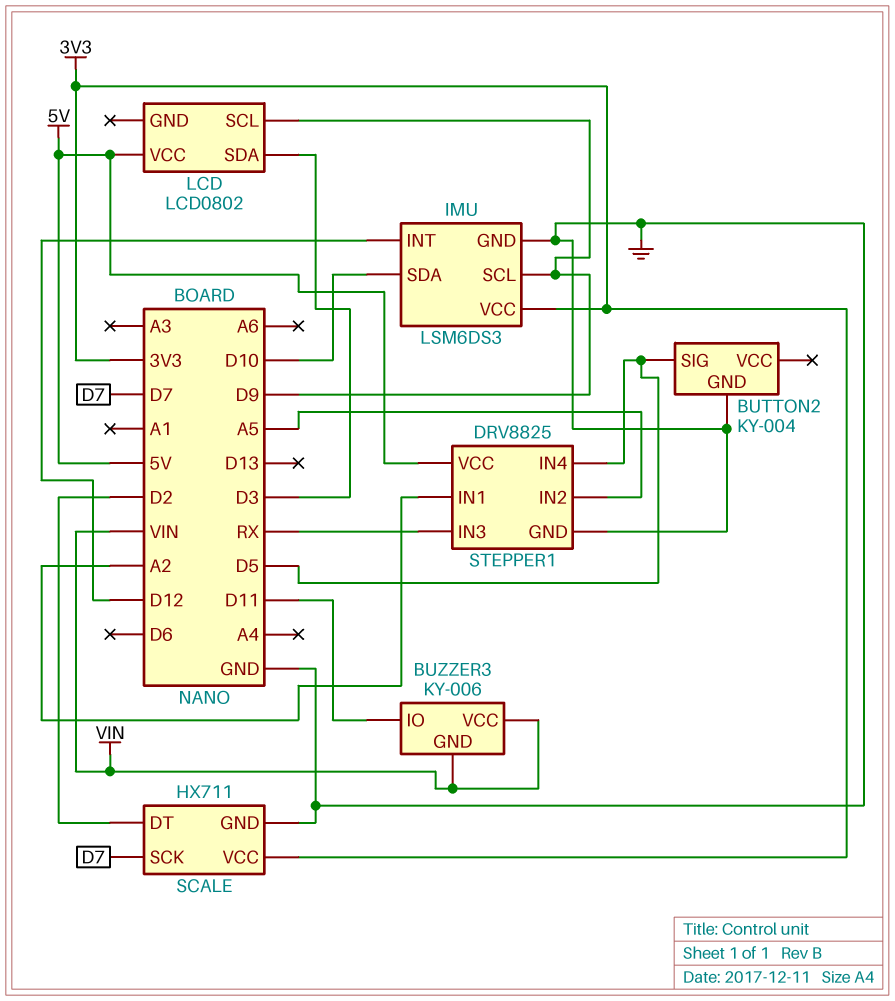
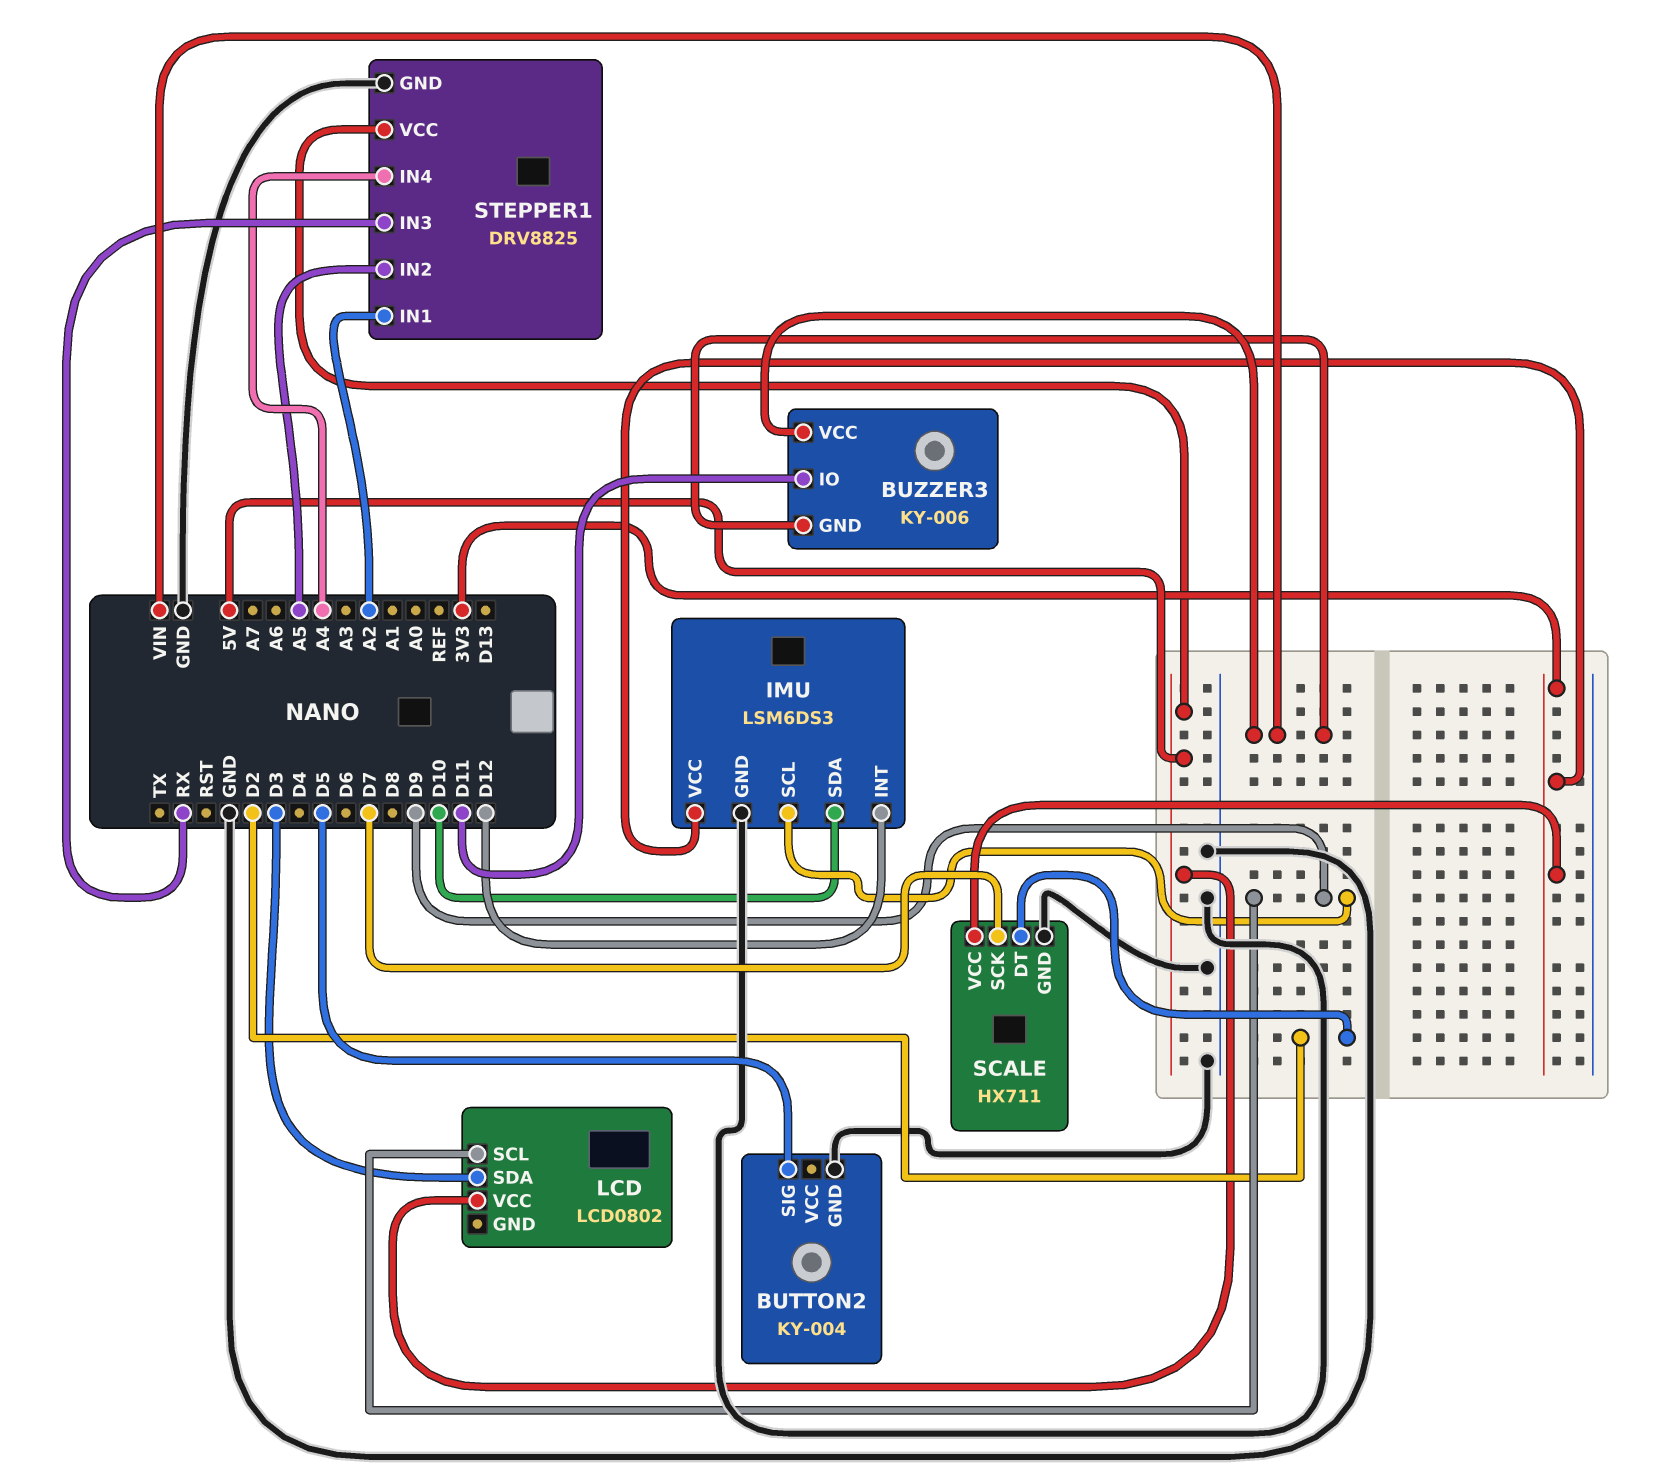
STEPPER1 pin IN4: D5 -> A4

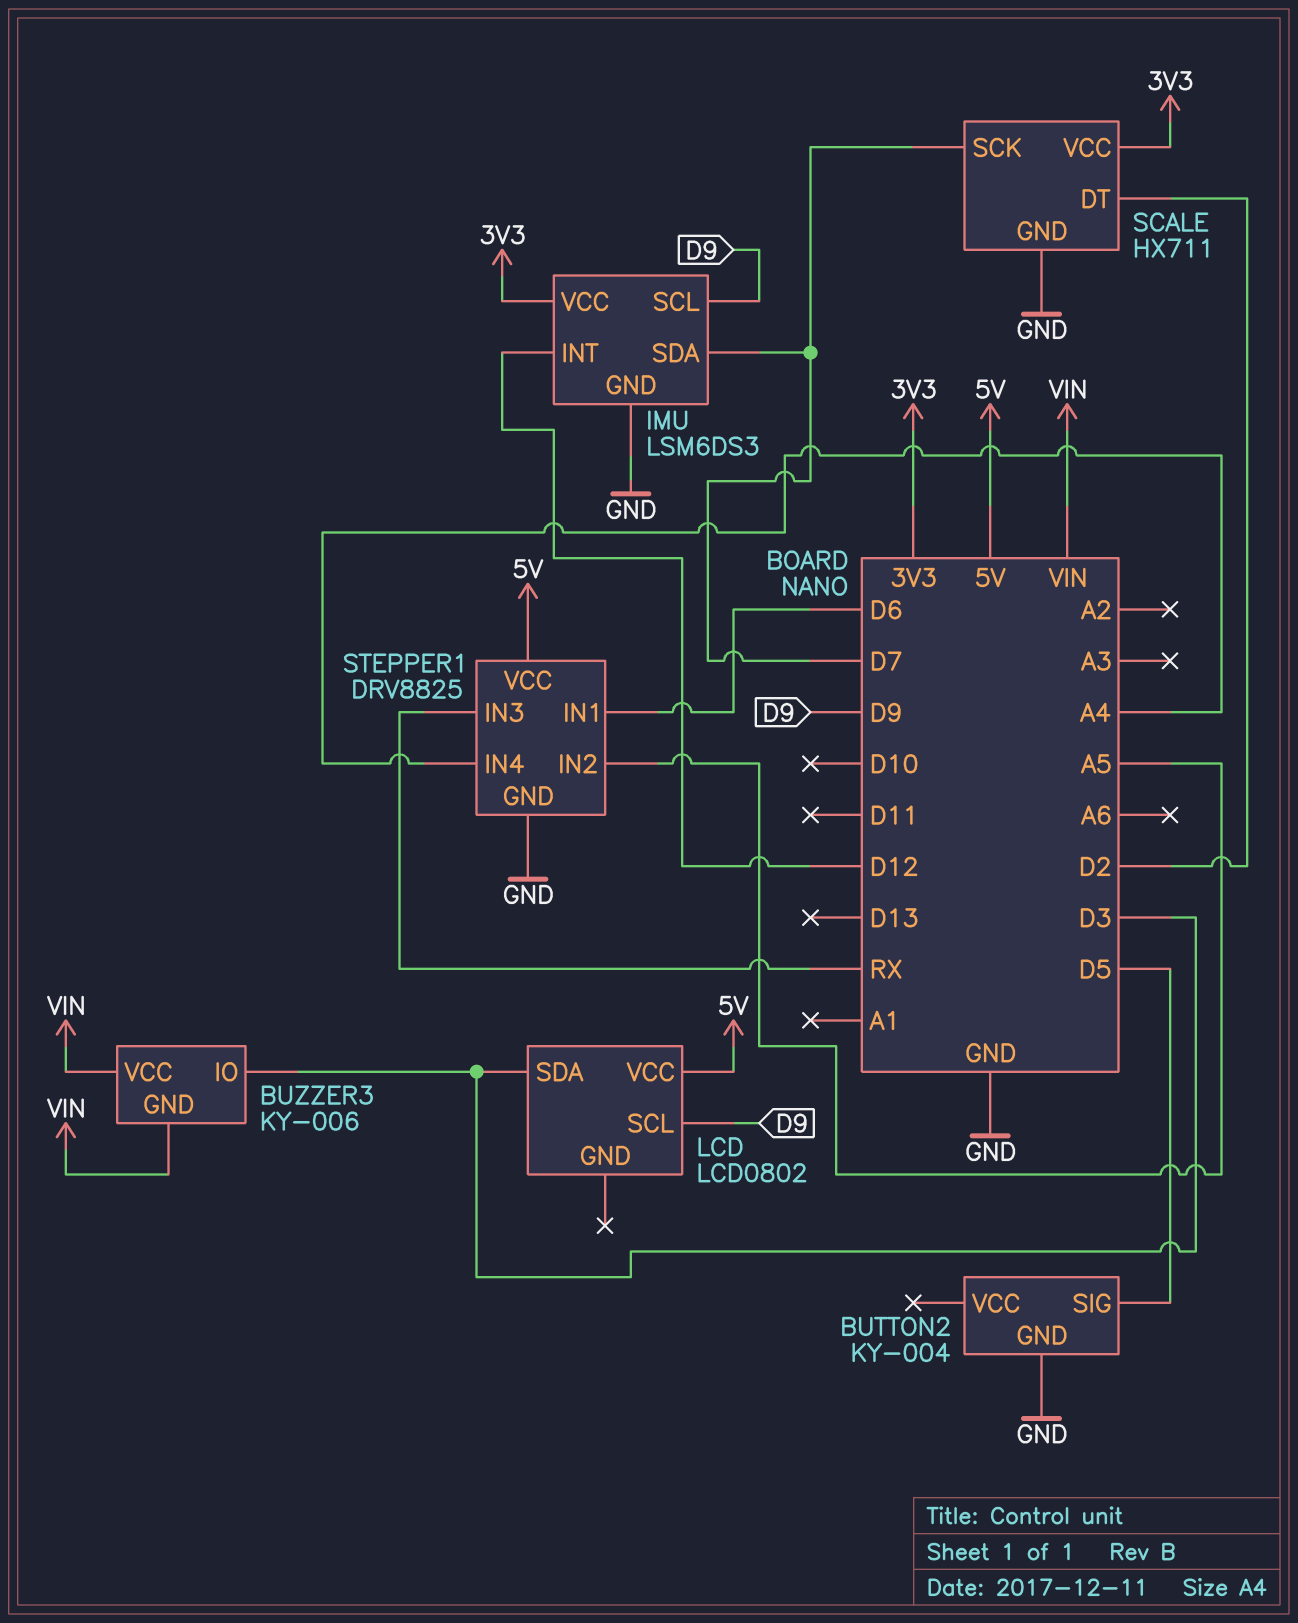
BUZZER3 pin IO: D11 -> D3
IMU pin SDA: D10 -> D7
STEPPER1 pin IN1: A2 -> D6

